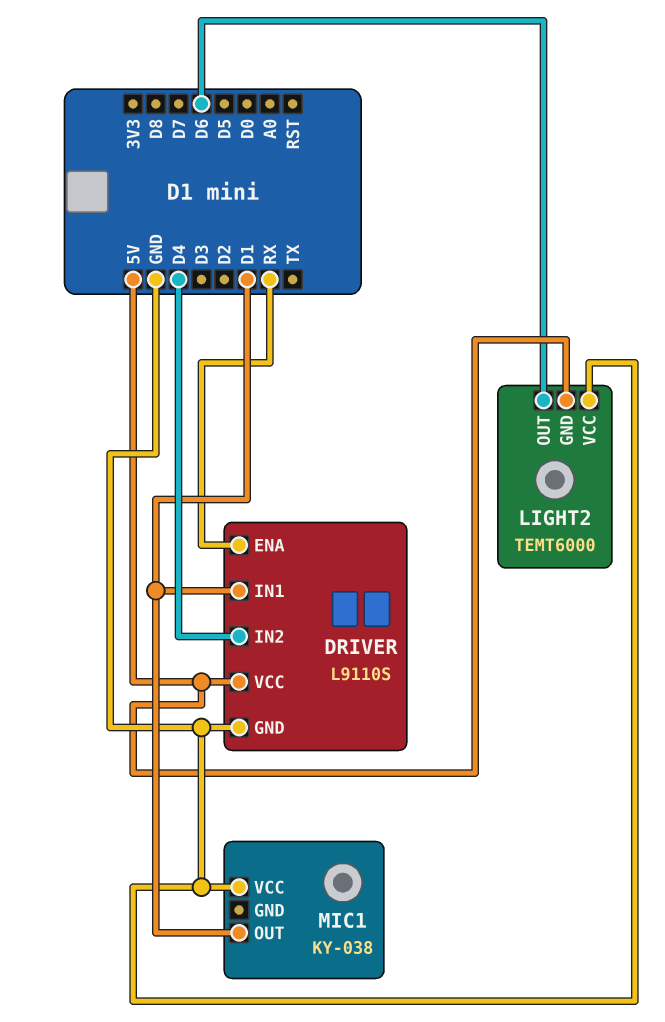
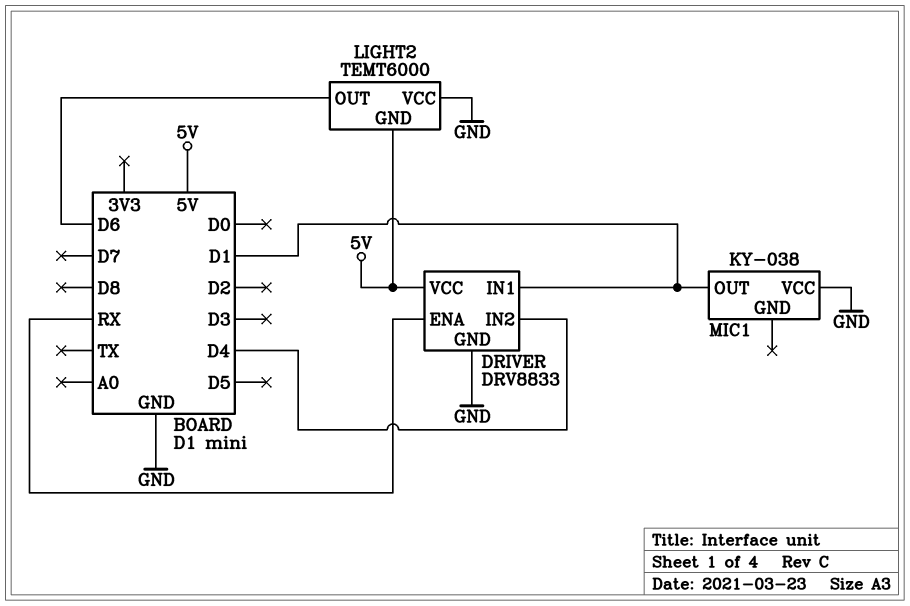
DRIVER: L9110S -> DRV8833

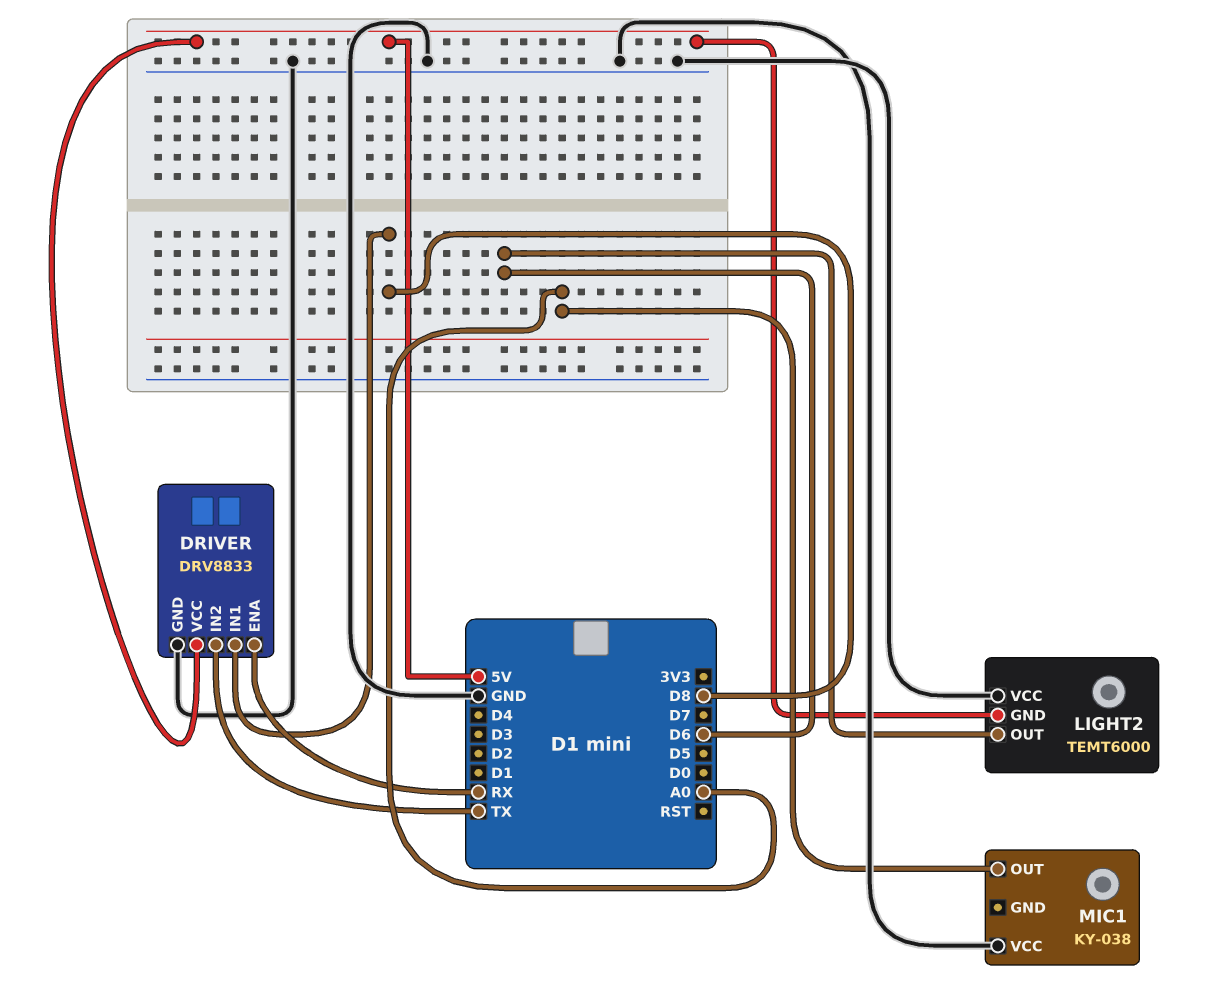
DRIVER pin IN1: D1 -> D8
DRIVER pin IN2: D4 -> TX
MIC1 pin OUT: D1 -> A0

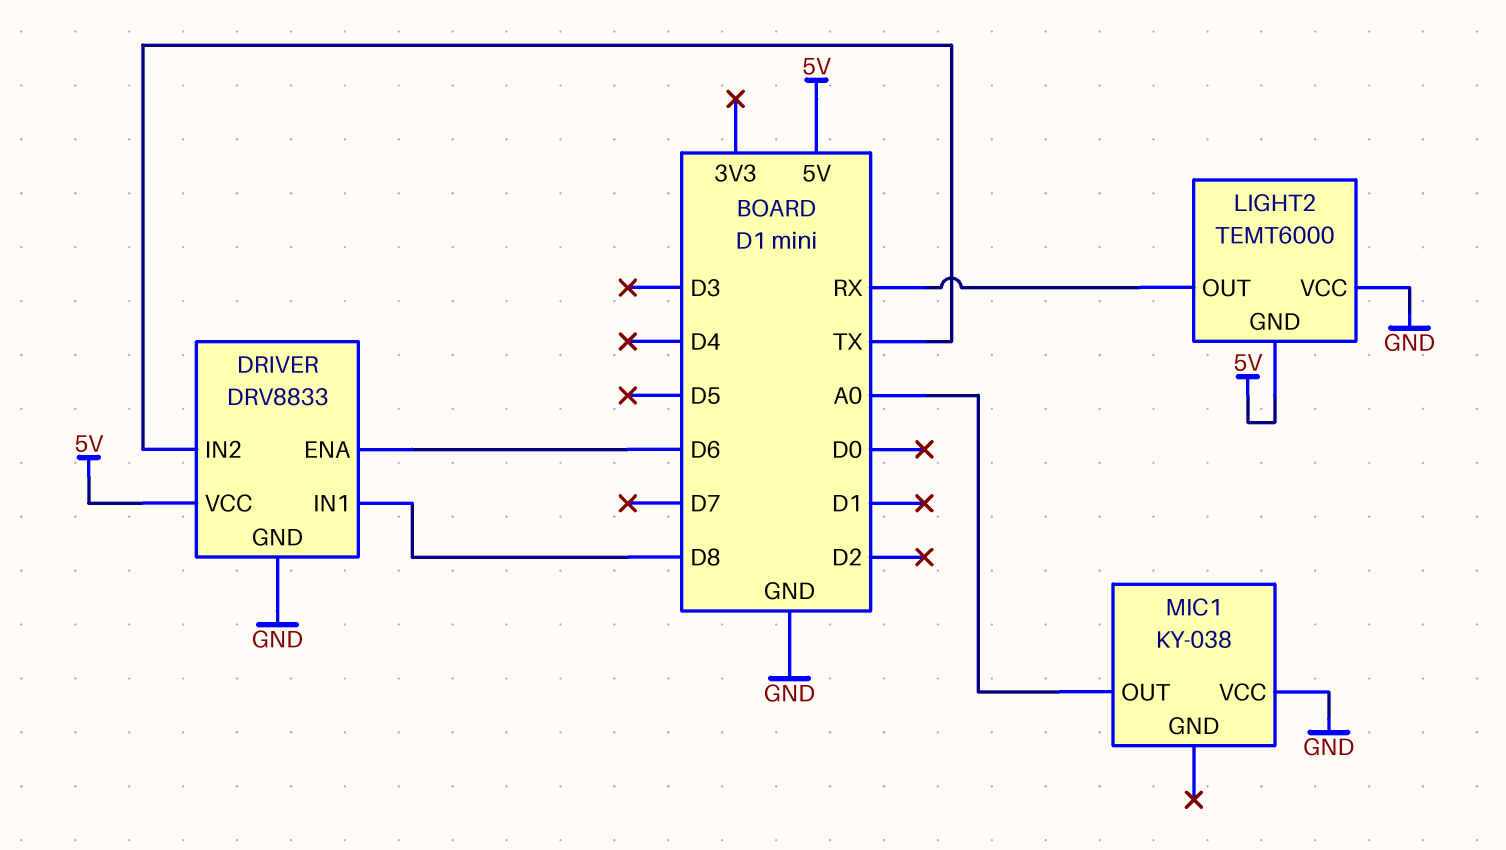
DRIVER pin ENA: RX -> D6
LIGHT2 pin OUT: D6 -> RX

